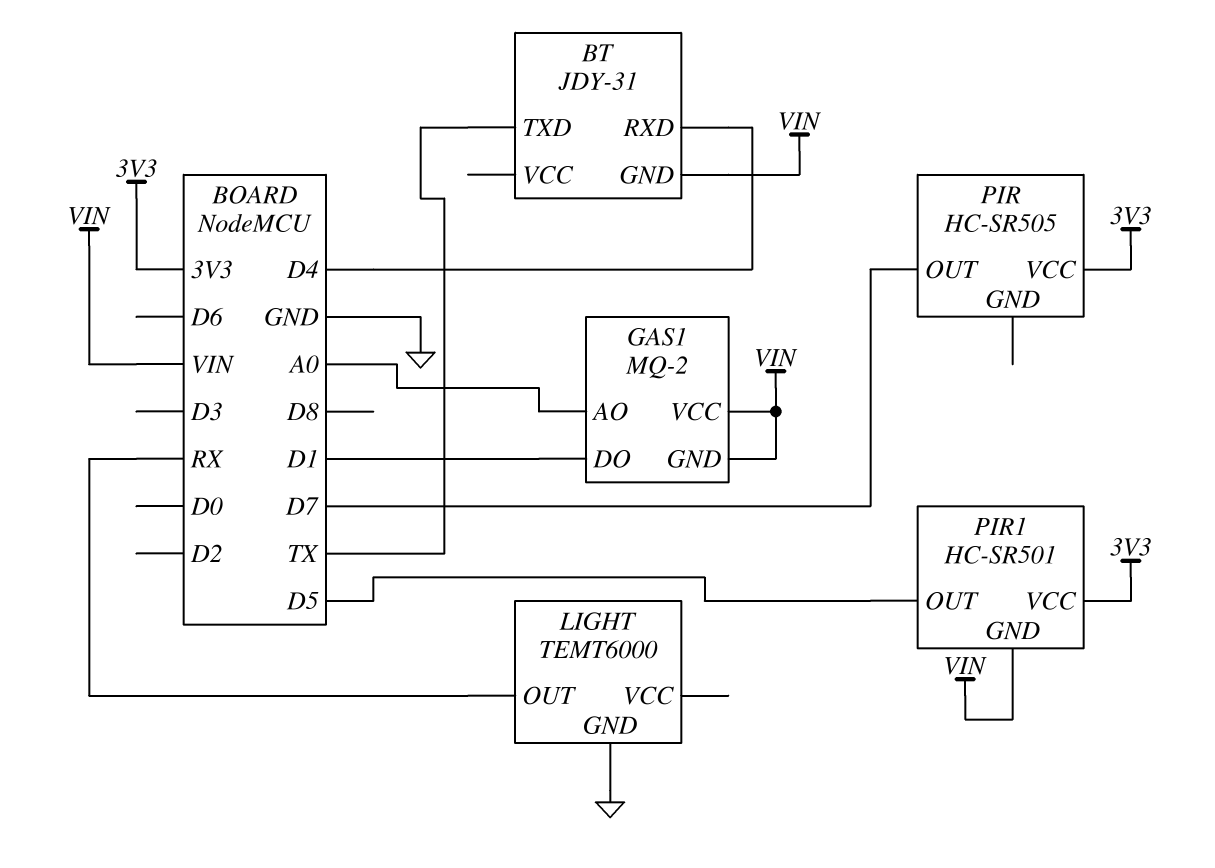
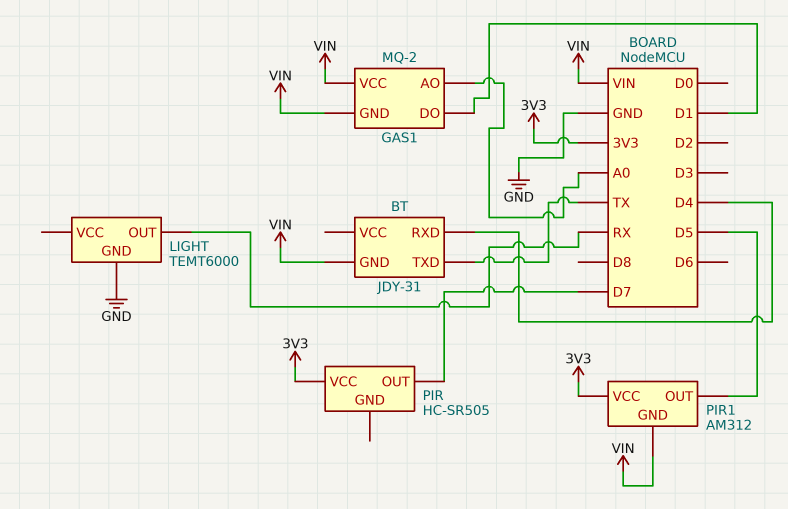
PIR1: HC-SR501 -> AM312

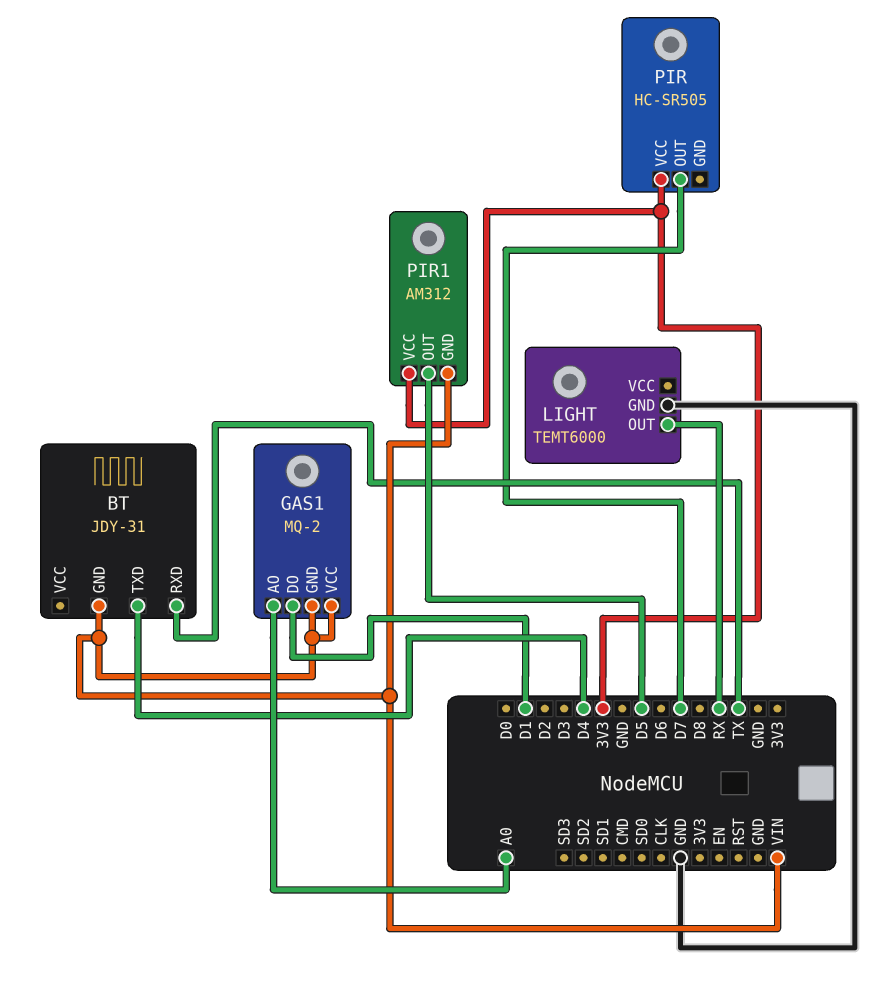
BT pin RXD: D4 -> TX
BT pin TXD: TX -> D4

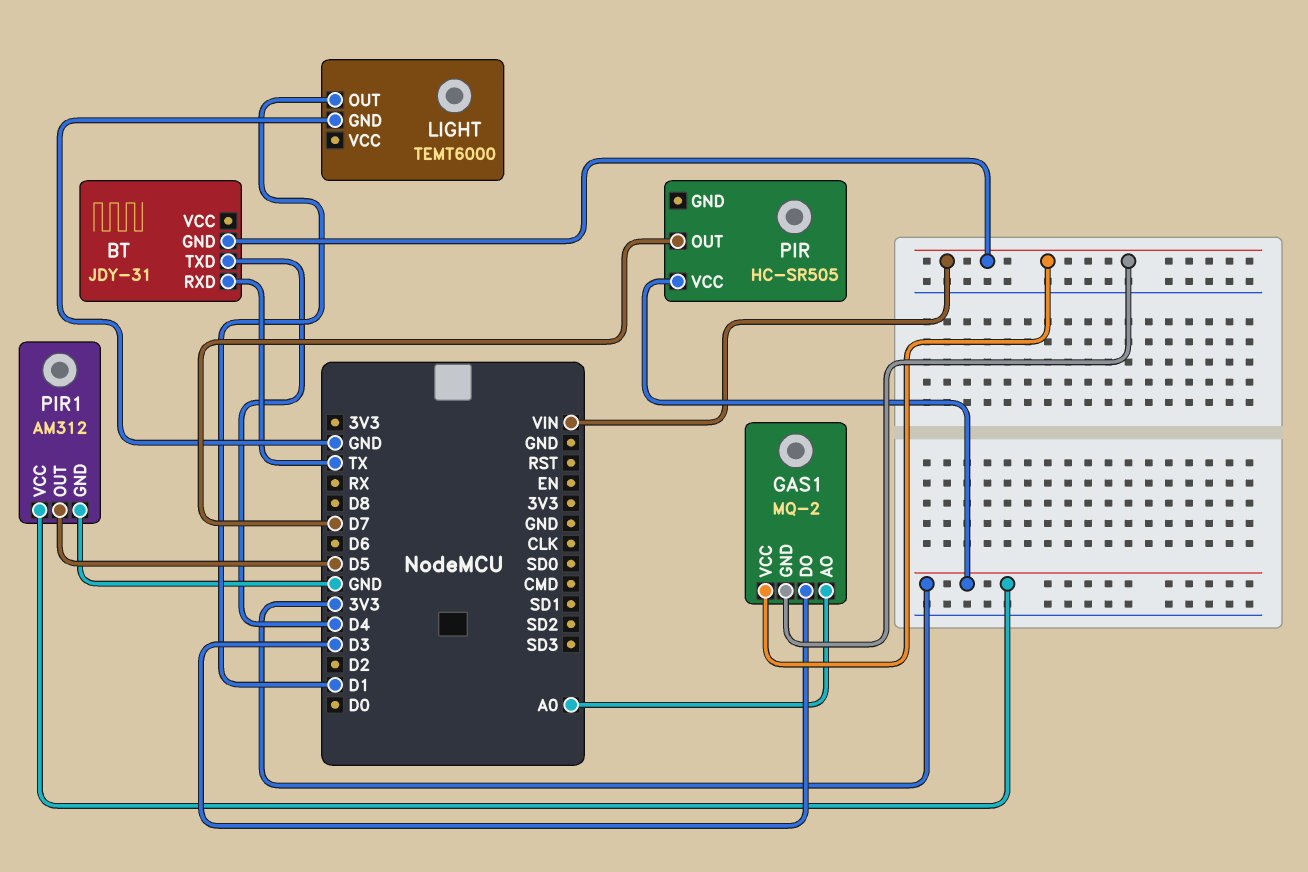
GAS1 pin DO: D1 -> D3
LIGHT pin OUT: RX -> D1
PIR1 pin GND: VIN -> GND

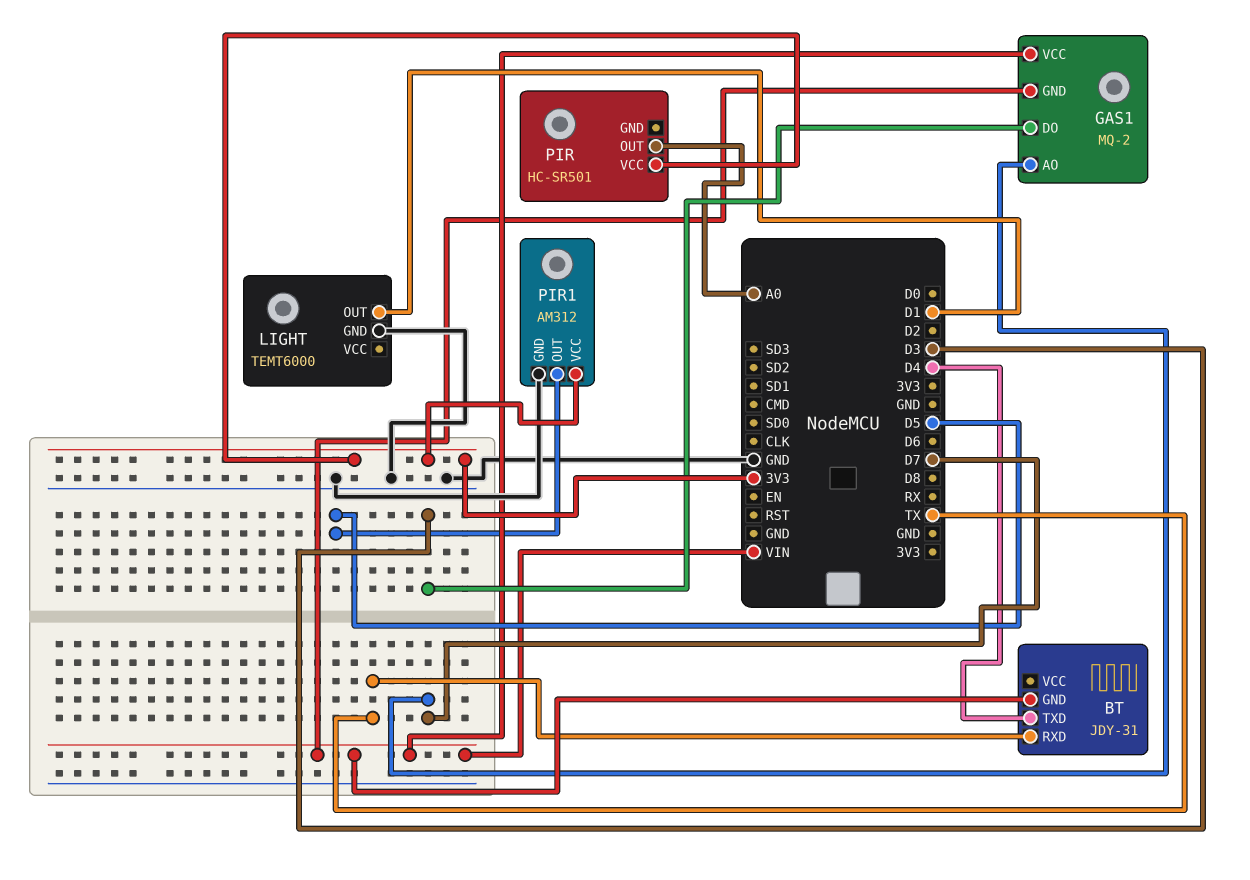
GAS1 pin AO: A0 -> D7
PIR: HC-SR505 -> HC-SR501
PIR pin OUT: D7 -> A0

